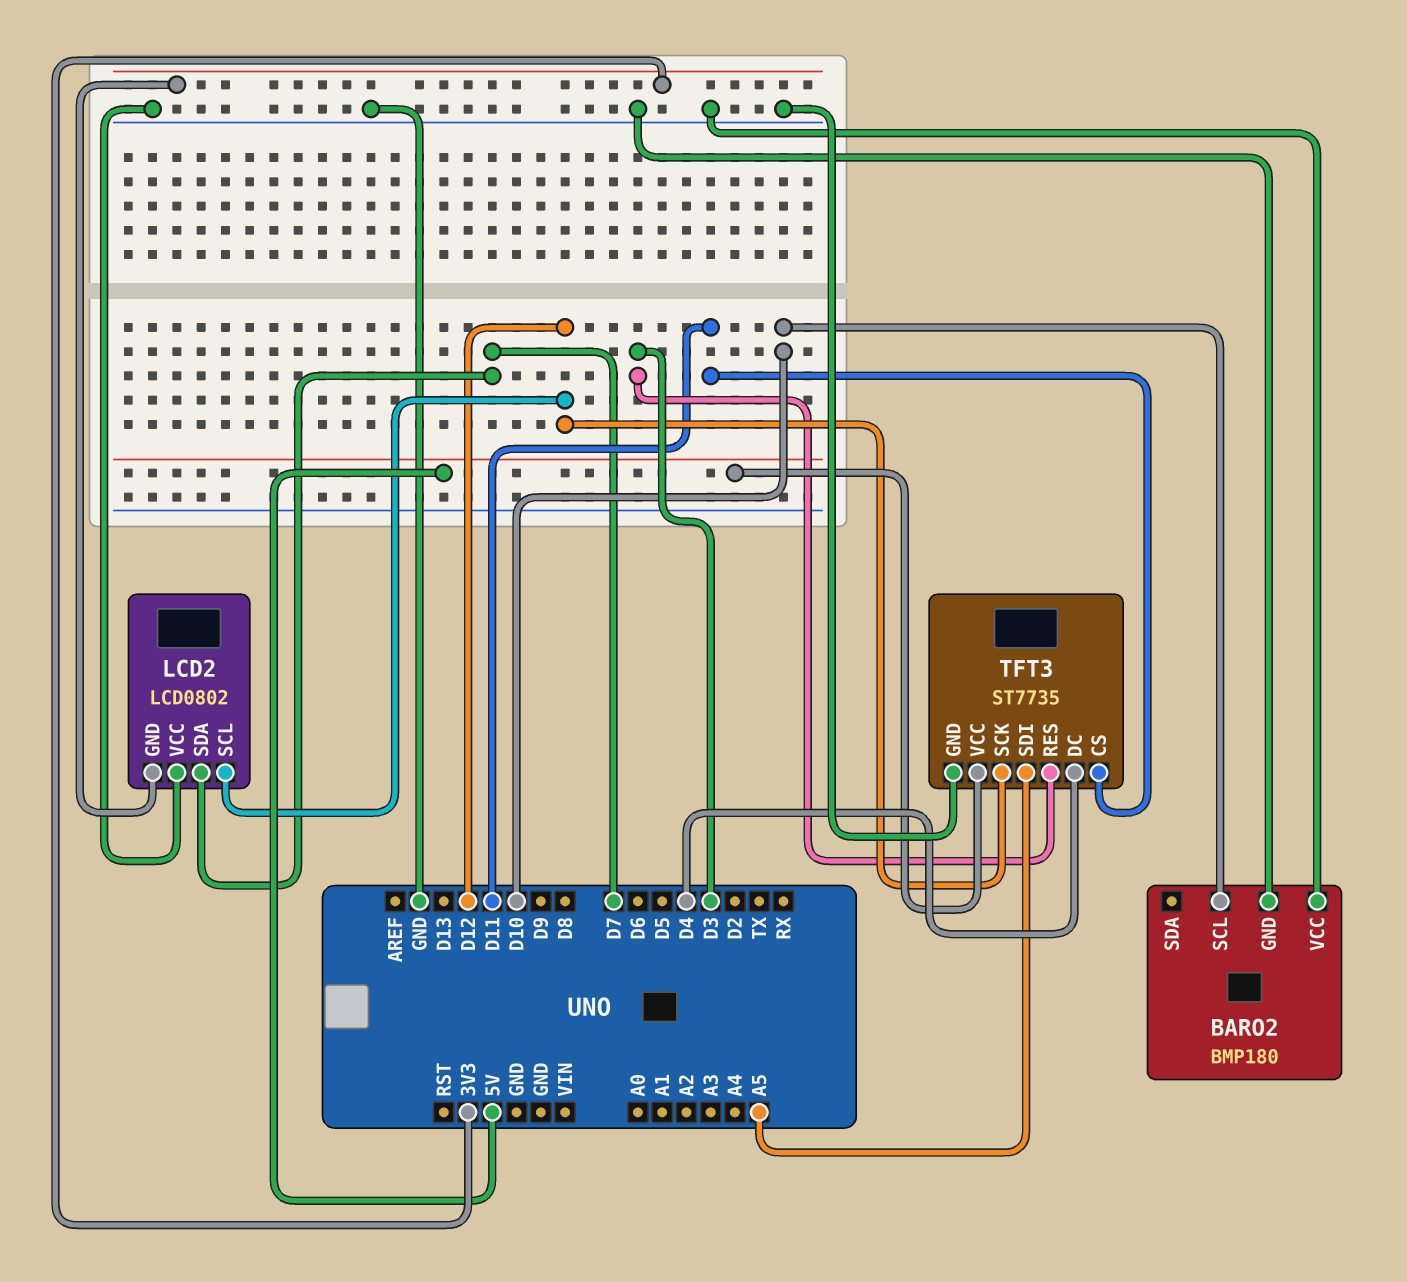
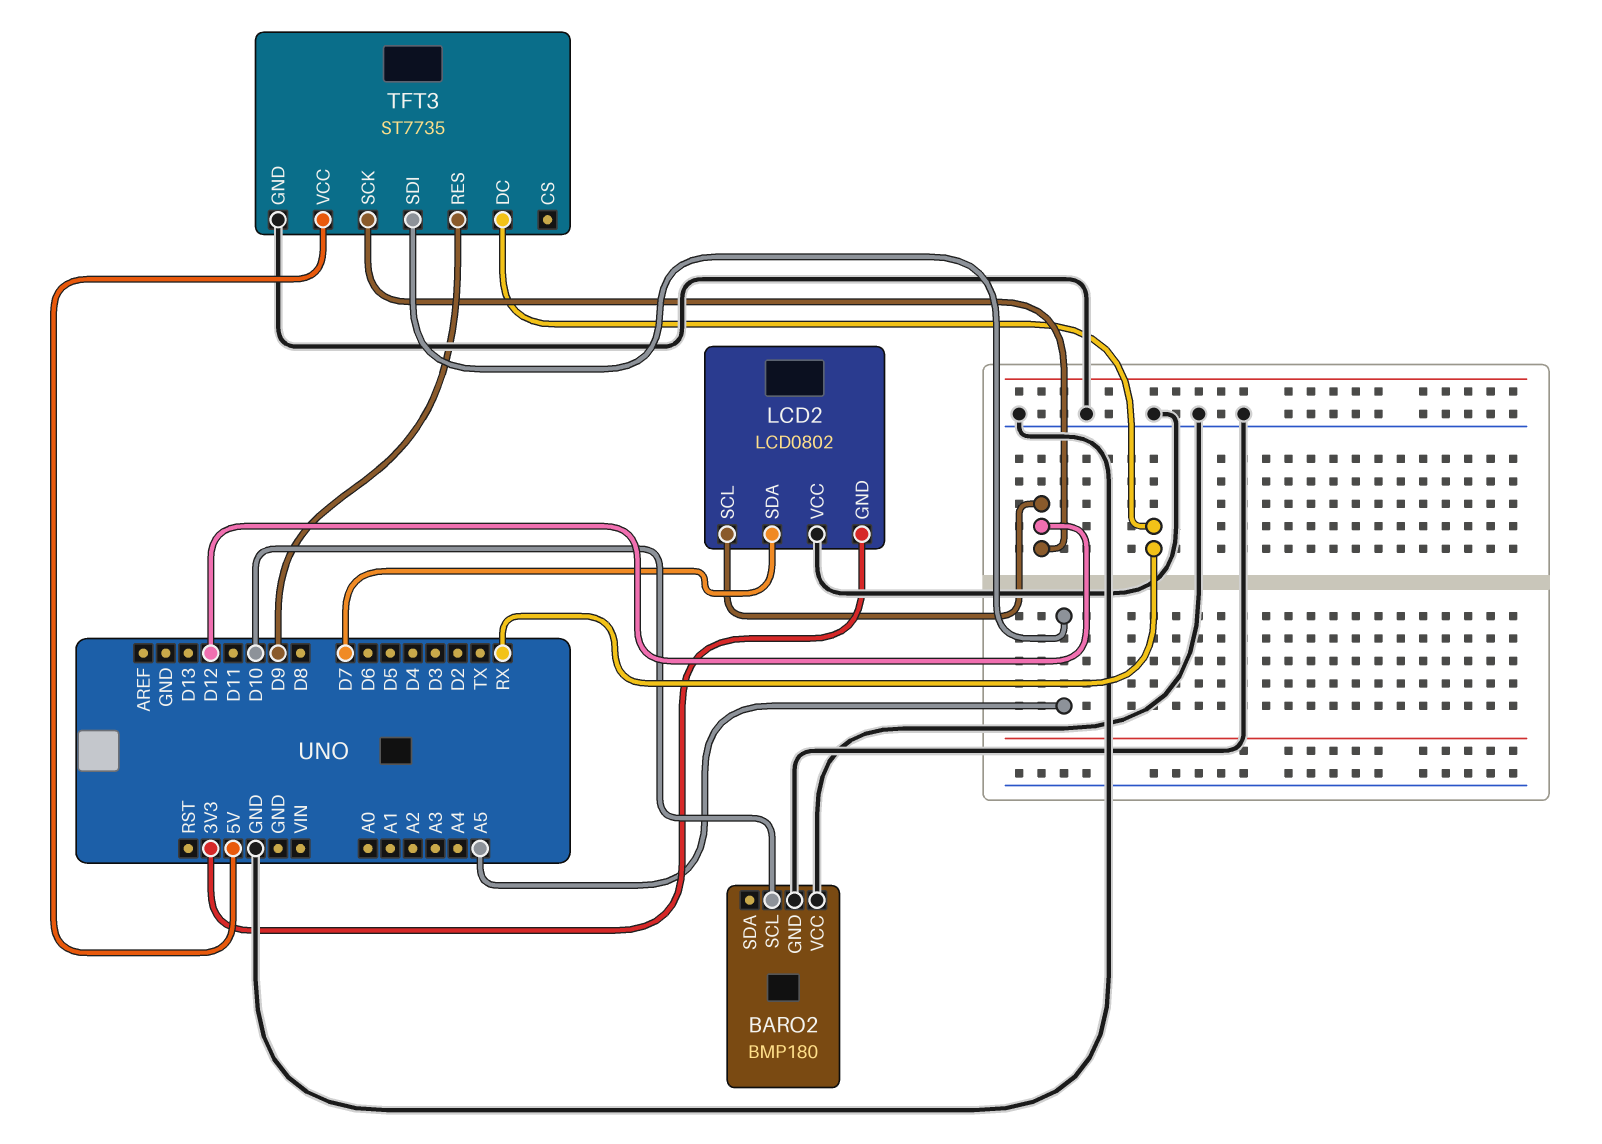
TFT3 pin CS: D11 -> none
TFT3 pin DC: D4 -> RX
TFT3 pin RES: D3 -> D9

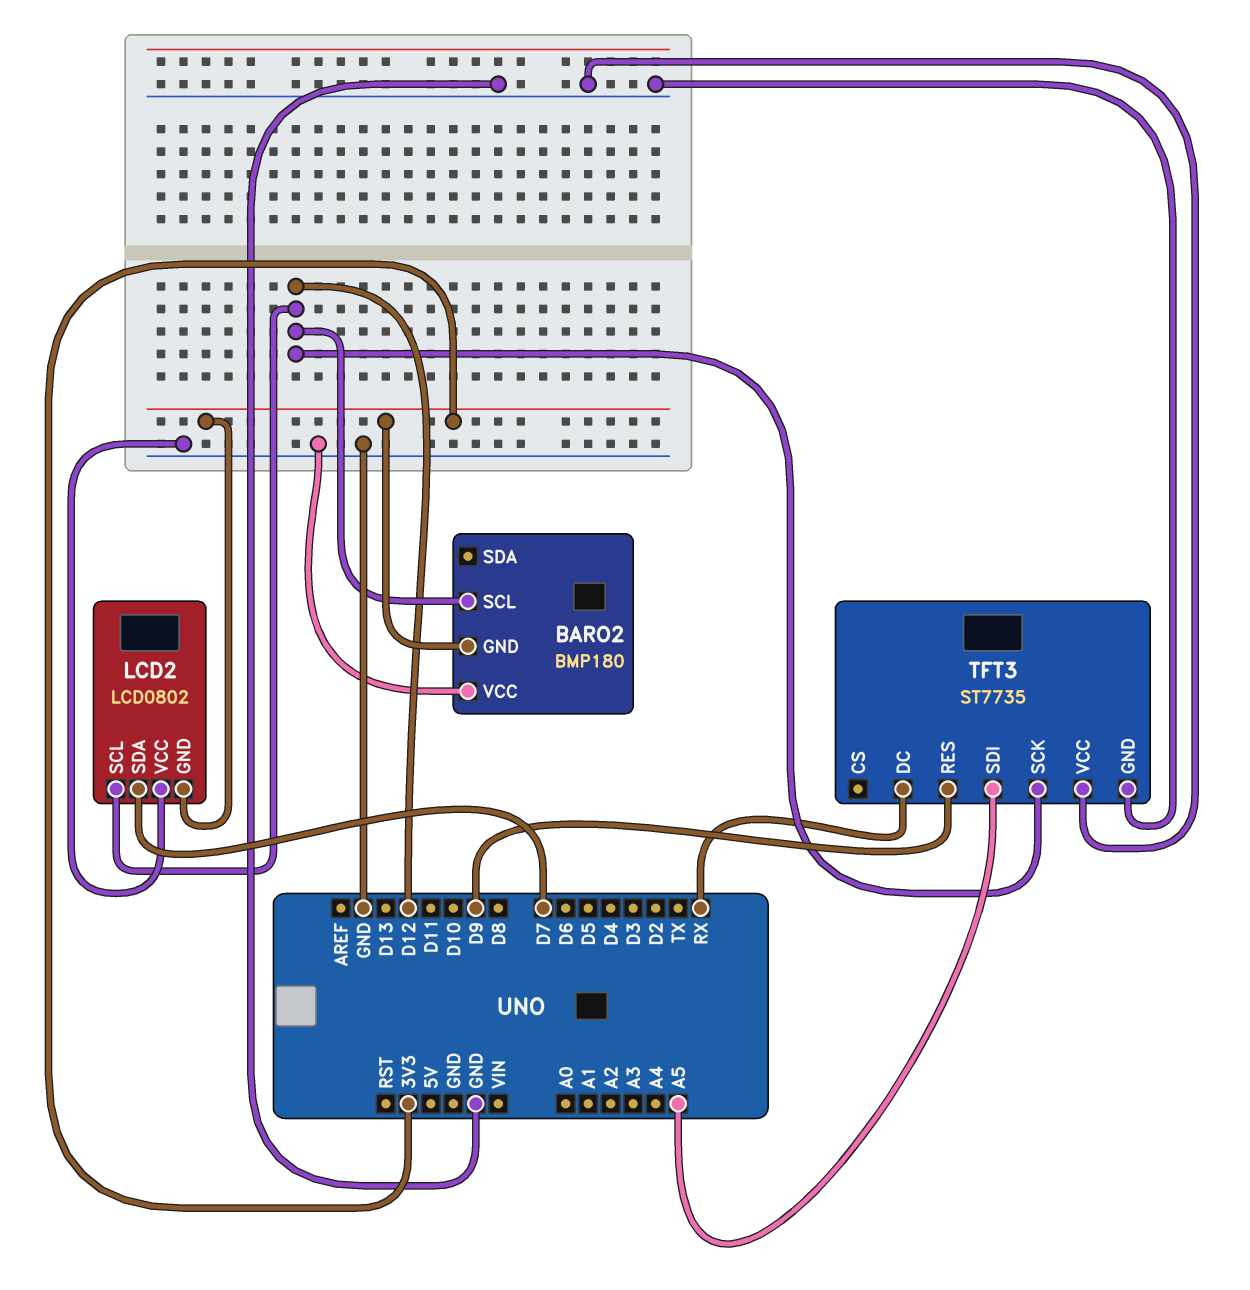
BARO2 pin GND: GND -> 3V3
BARO2 pin SCL: D10 -> D12
TFT3 pin VCC: 5V -> GND

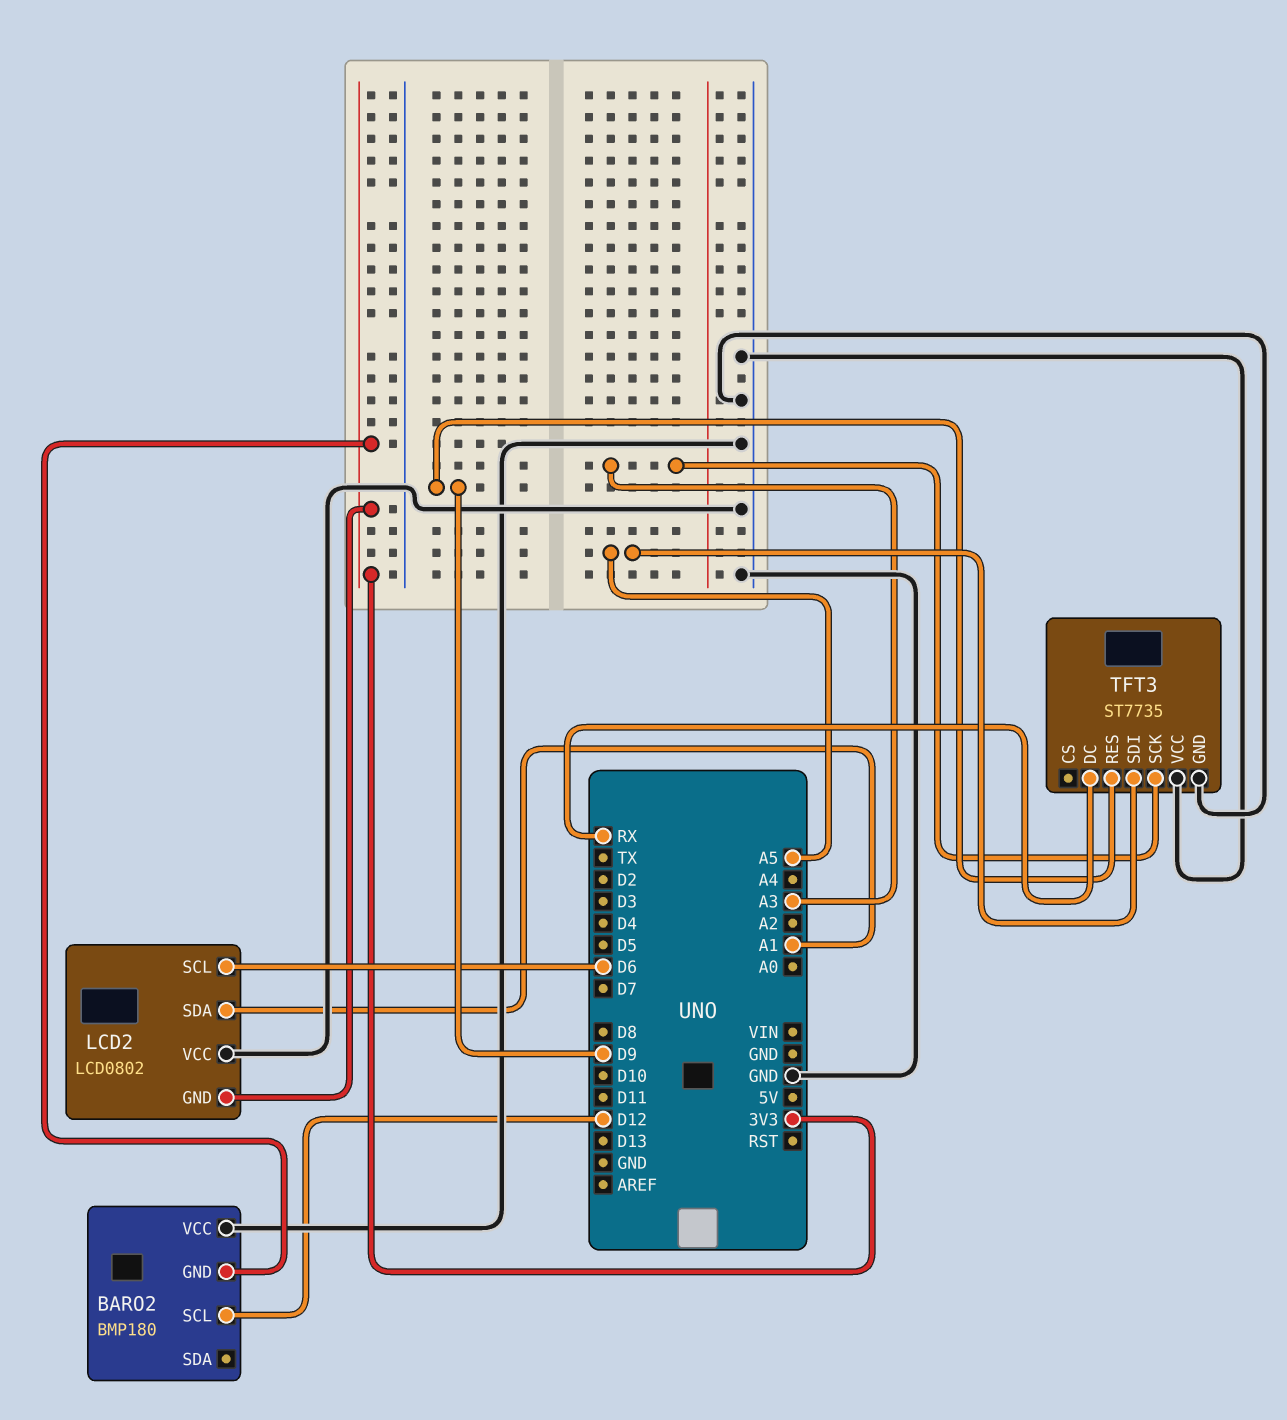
LCD2 pin SCL: D12 -> D6
LCD2 pin SDA: D7 -> A1
TFT3 pin SCK: D12 -> A3

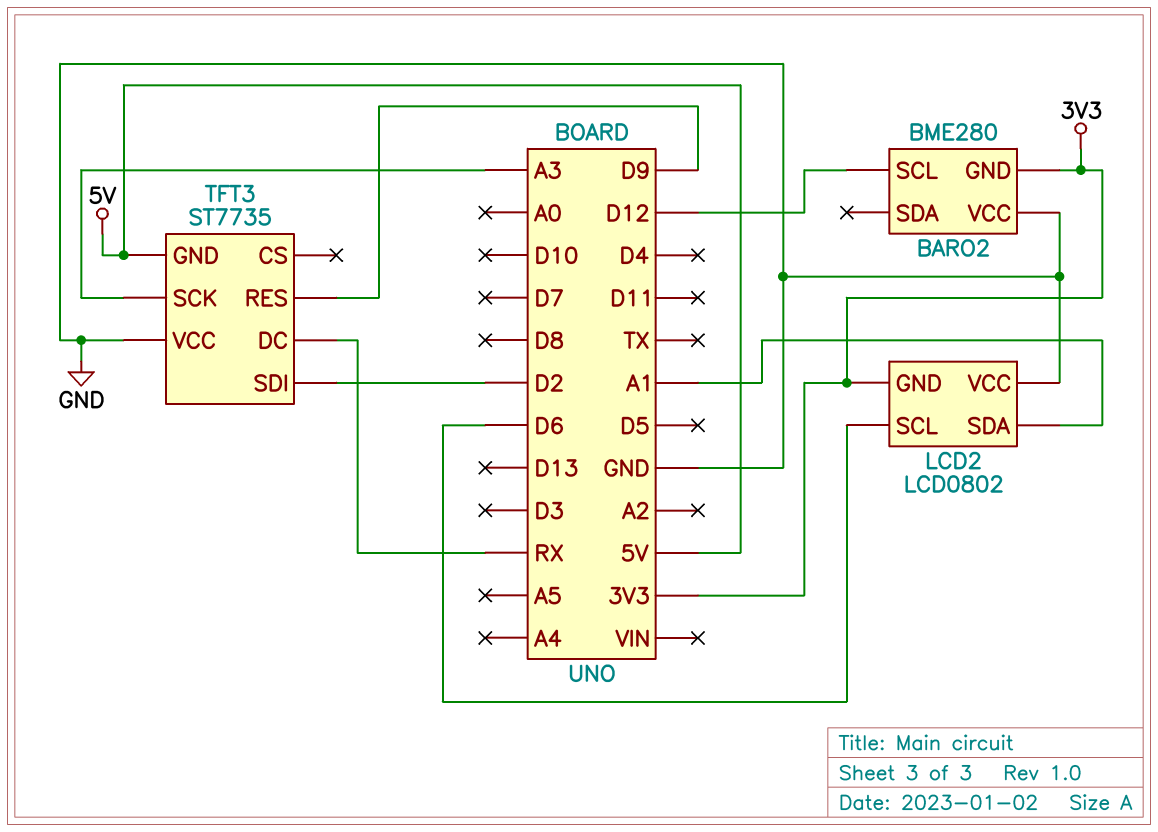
BARO2: BMP180 -> BME280
TFT3 pin GND: GND -> 5V
TFT3 pin SDI: A5 -> D2

